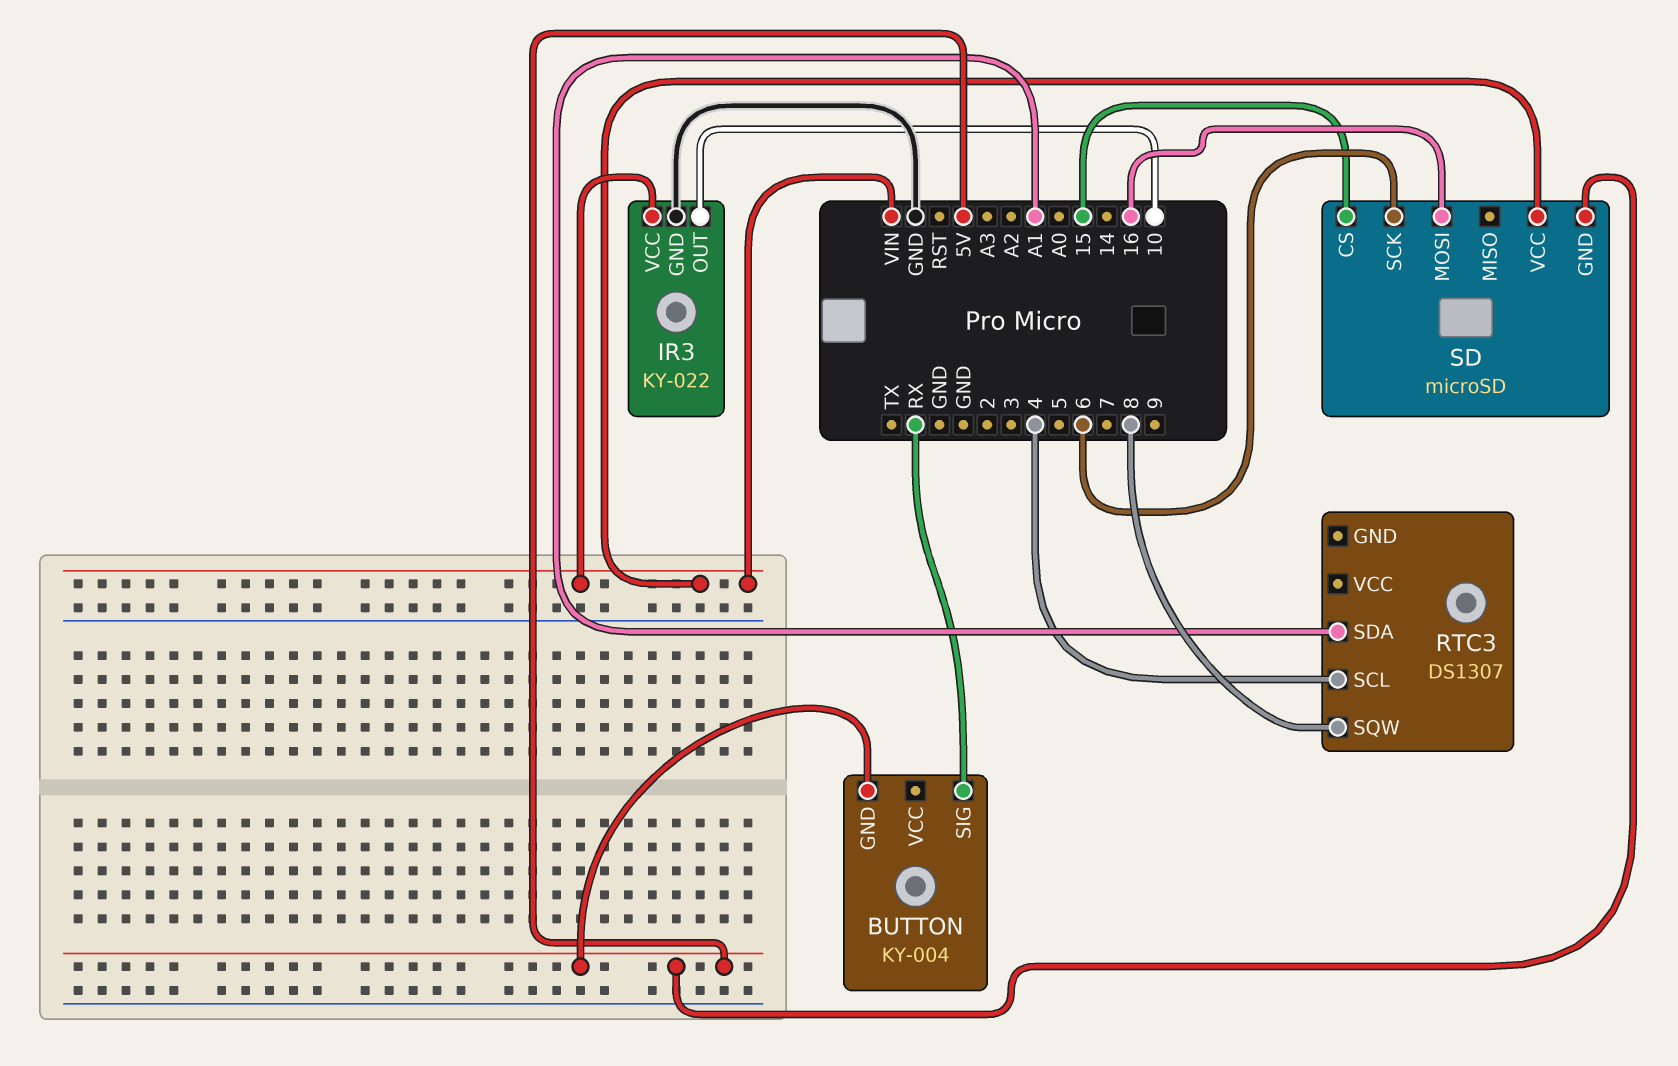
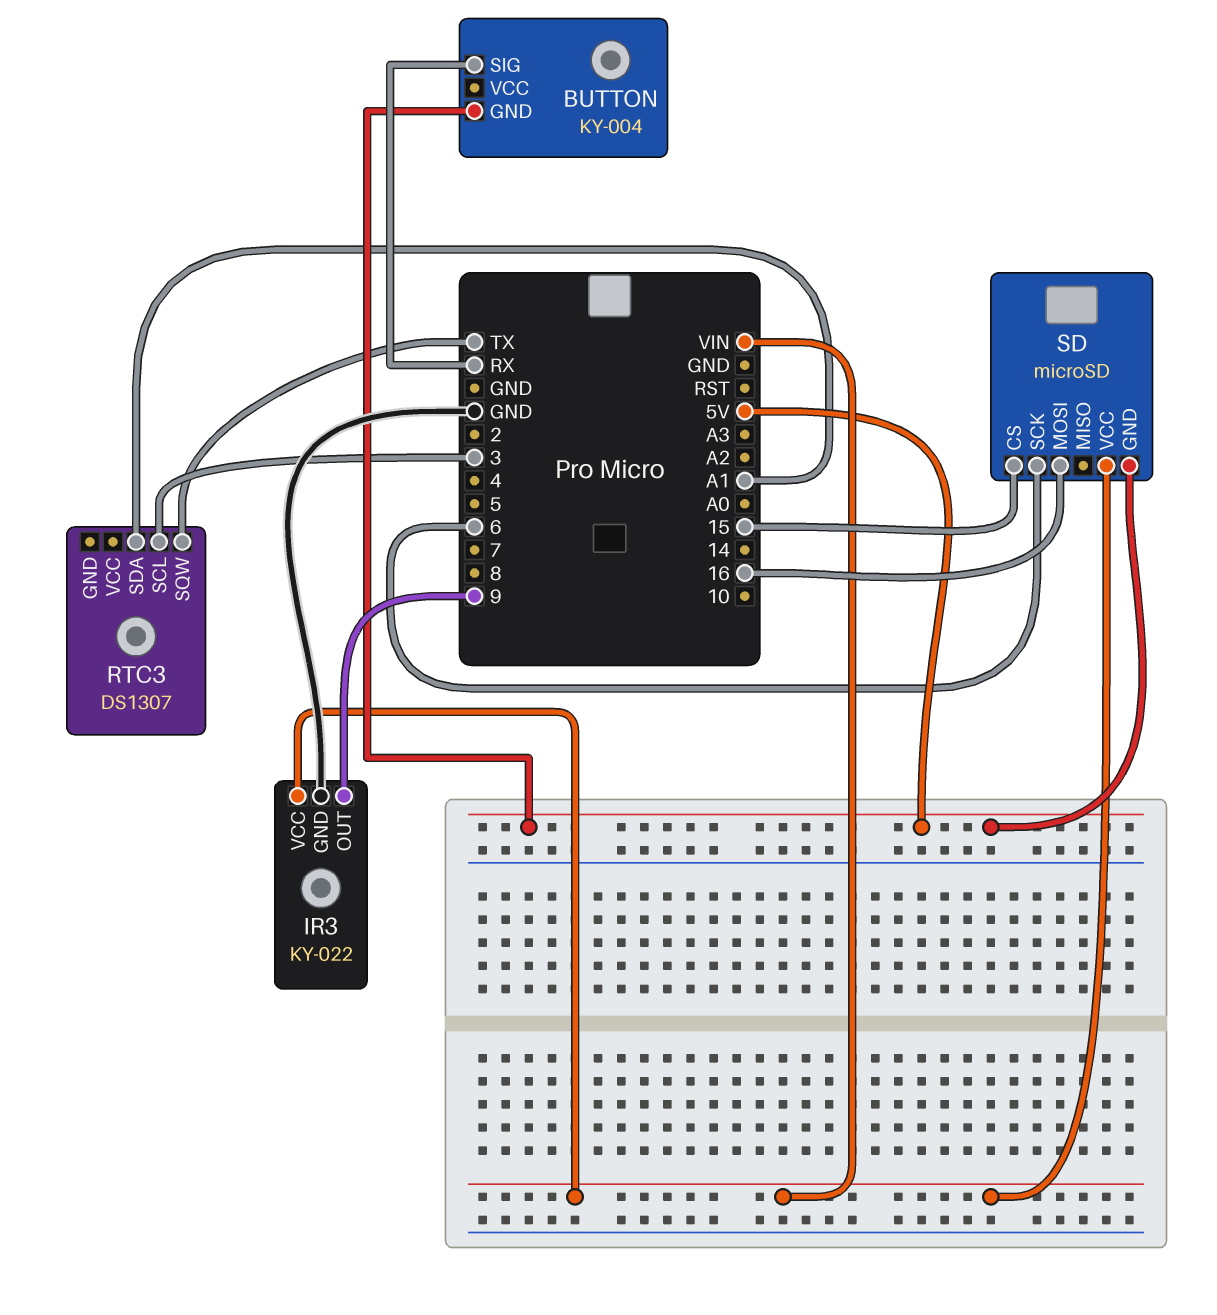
IR3 pin OUT: 10 -> 9
RTC3 pin SCL: 4 -> 3
RTC3 pin SQW: 8 -> TX

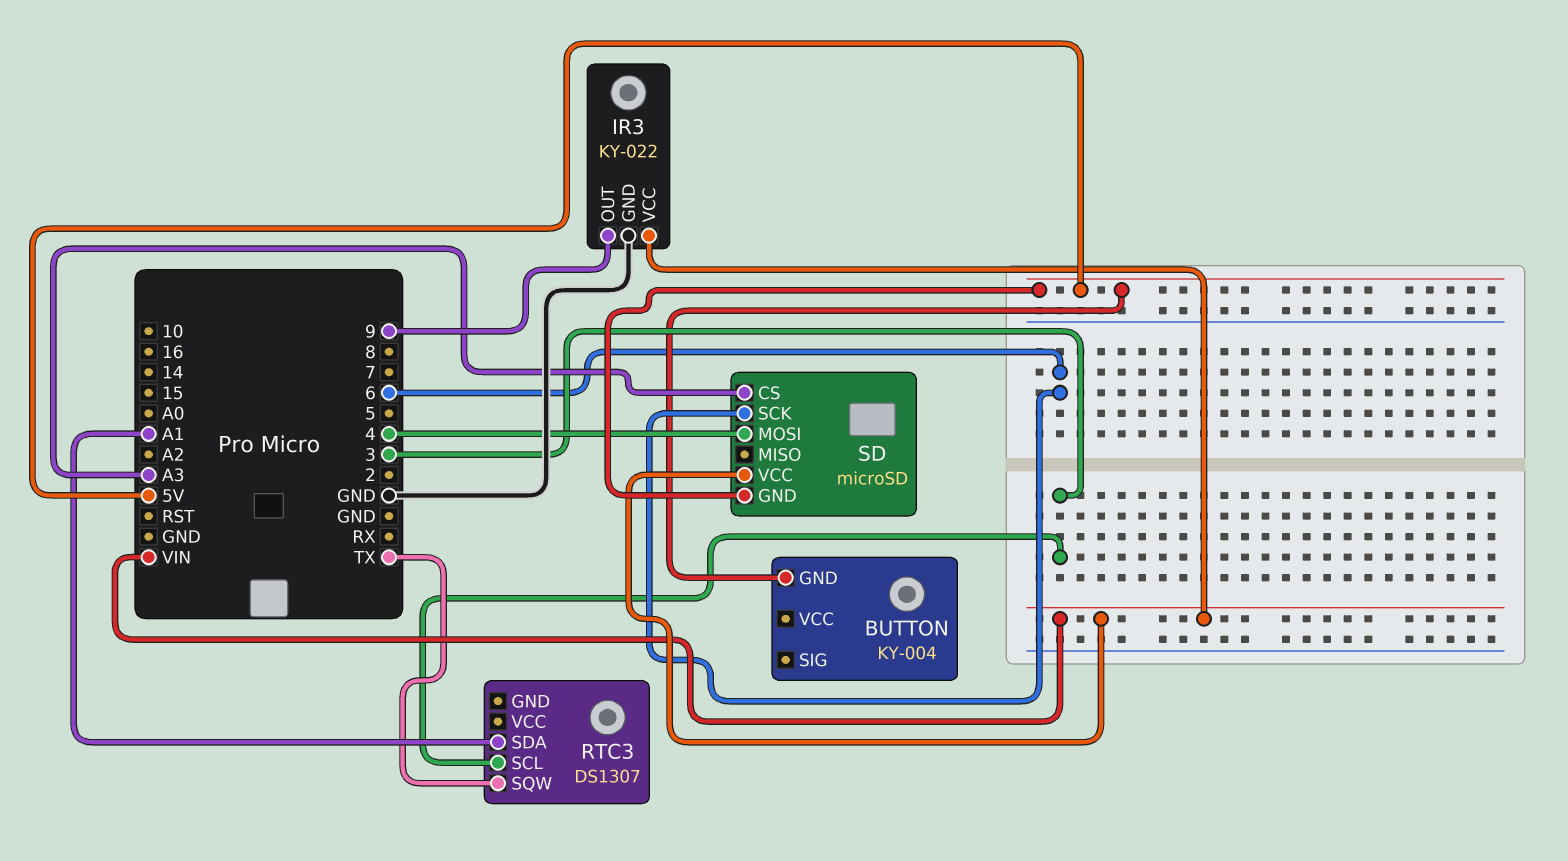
BUTTON pin SIG: RX -> none
SD pin CS: 15 -> A3
SD pin MOSI: 16 -> 4

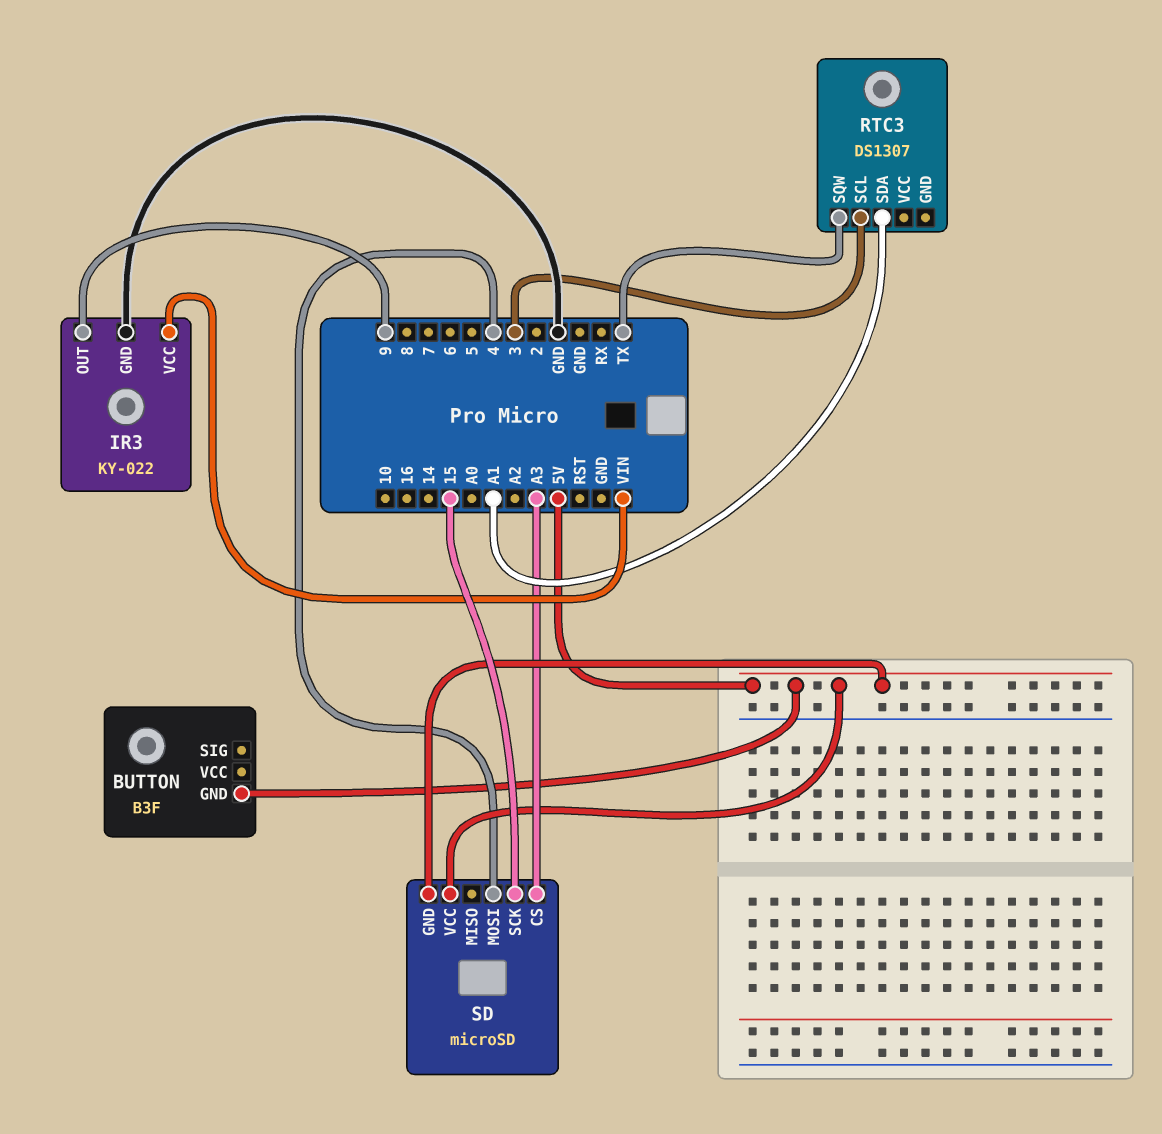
BUTTON: KY-004 -> B3F
SD pin SCK: 6 -> 15
SD pin VCC: VIN -> 5V

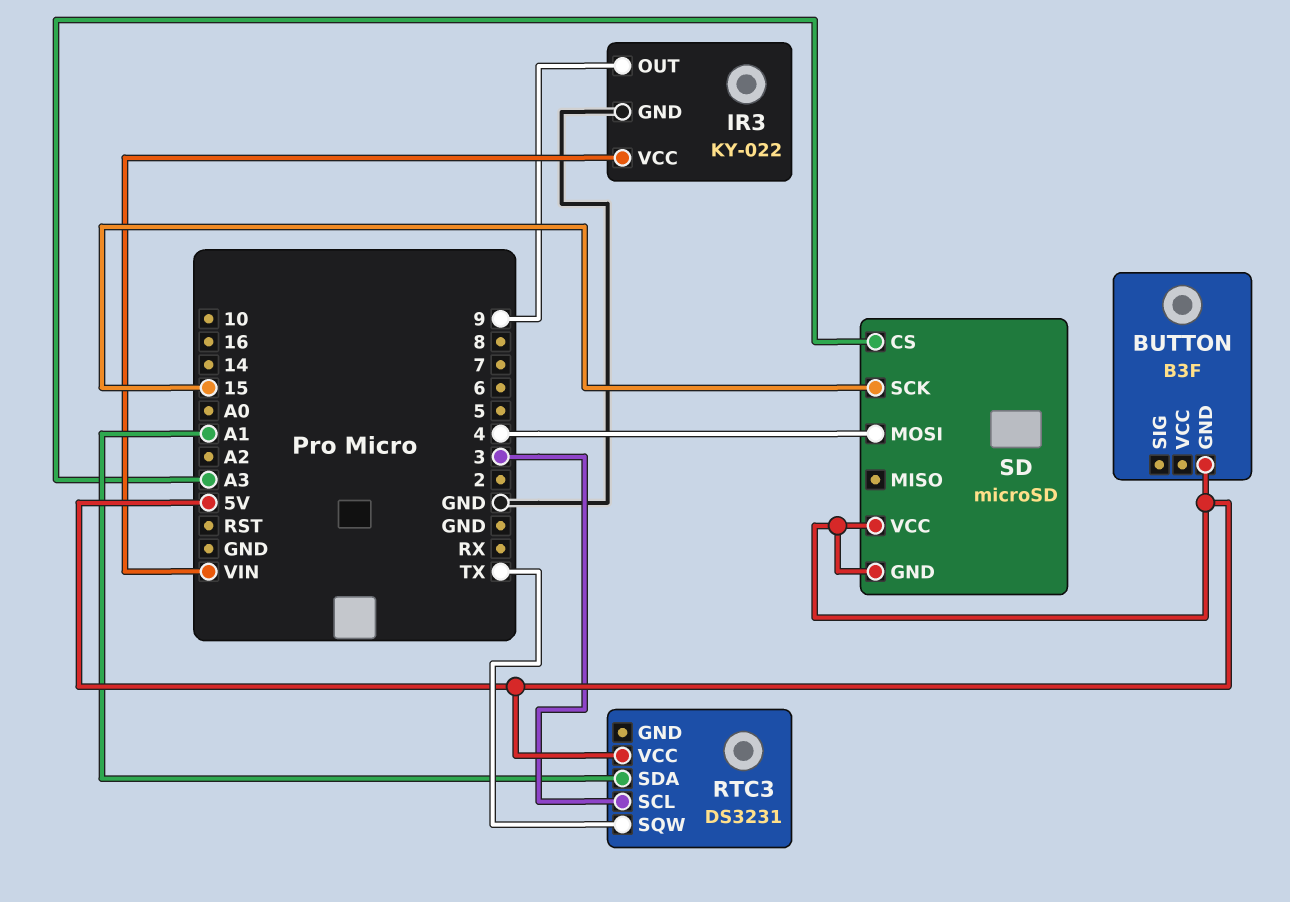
RTC3: DS1307 -> DS3231
RTC3 pin VCC: none -> 5V

